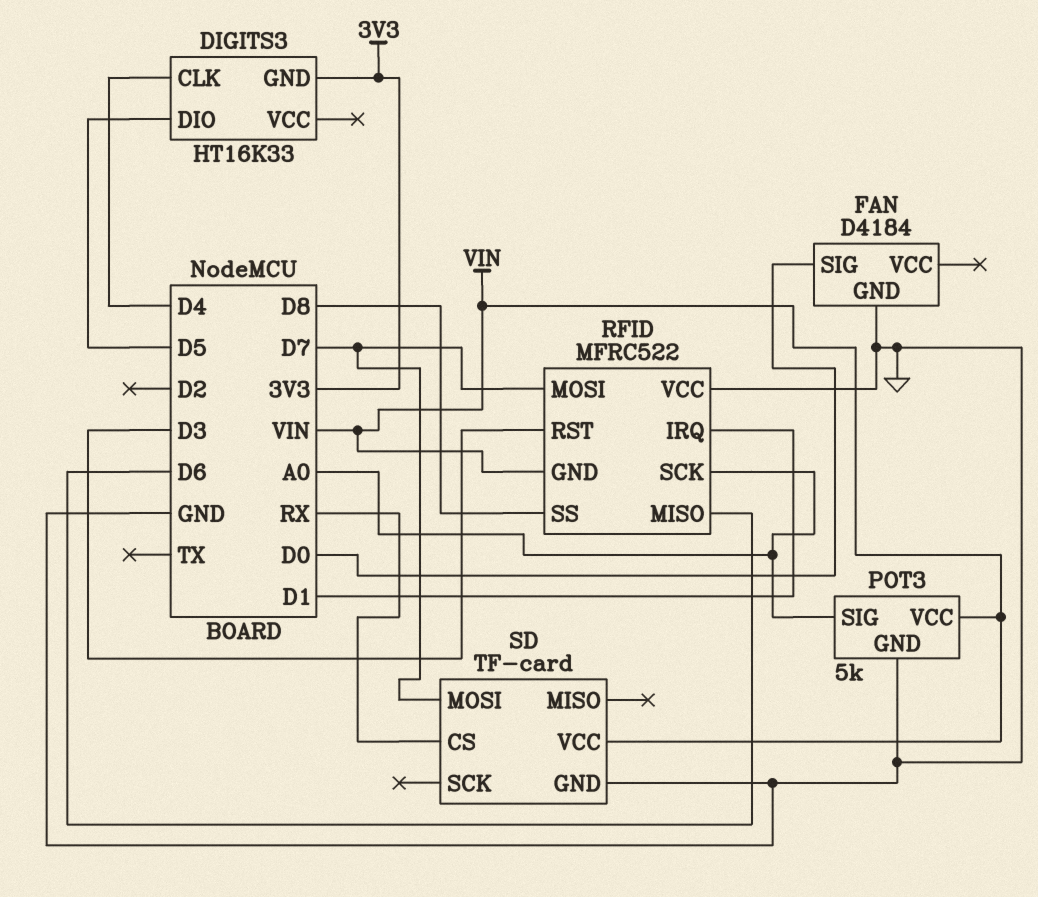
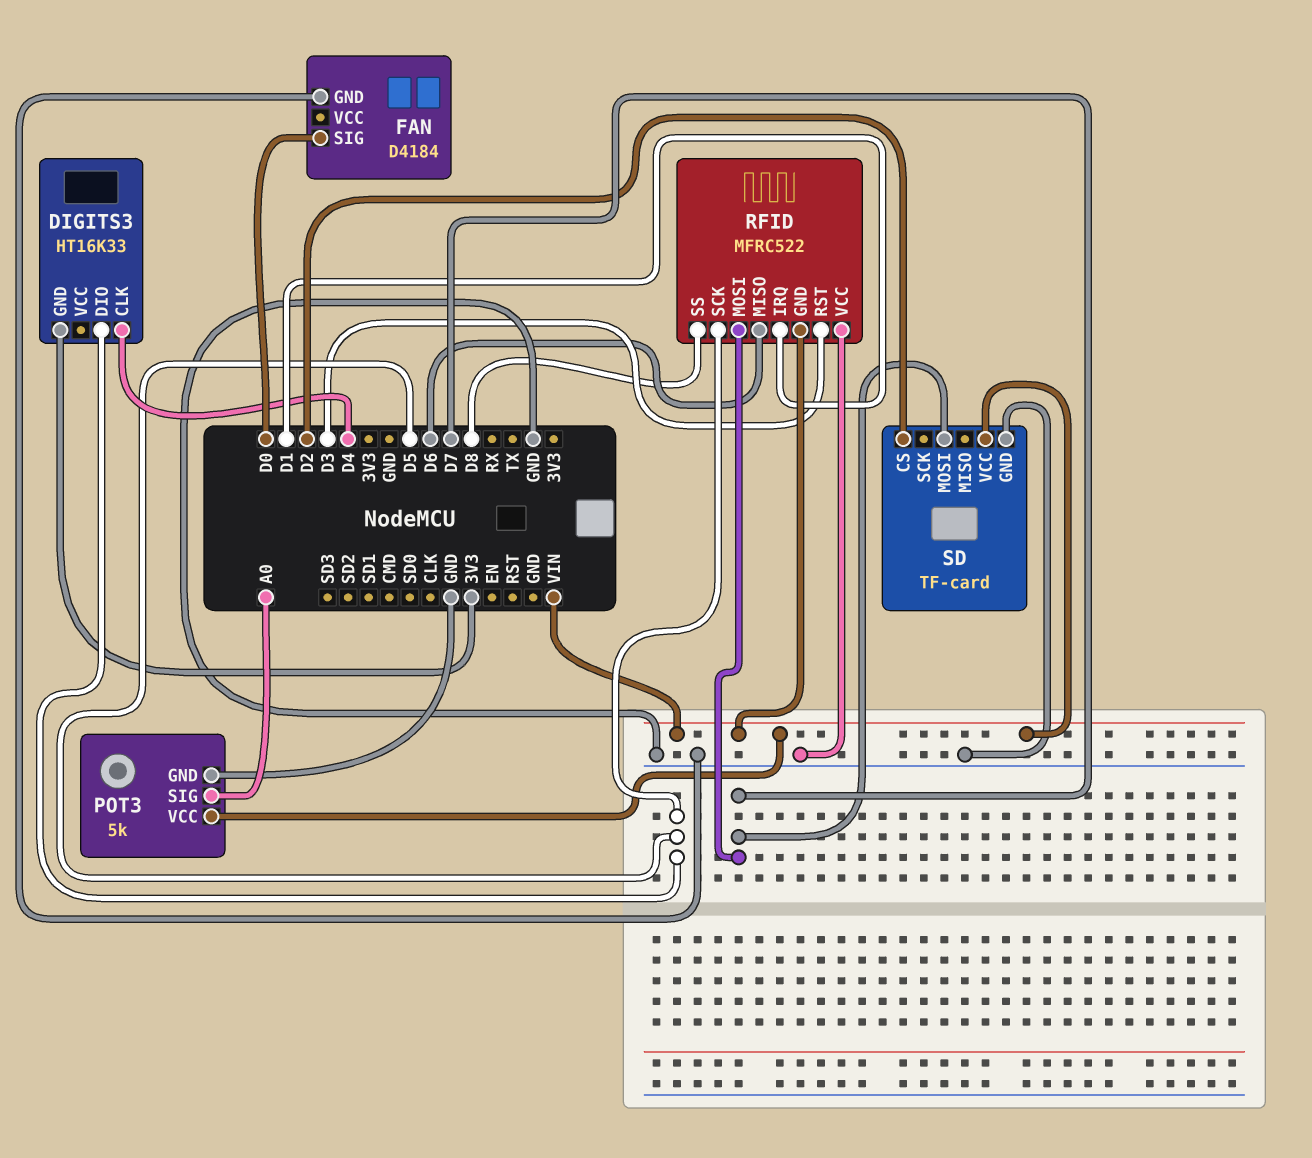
RFID pin SCK: A0 -> D5
SD pin CS: RX -> D2

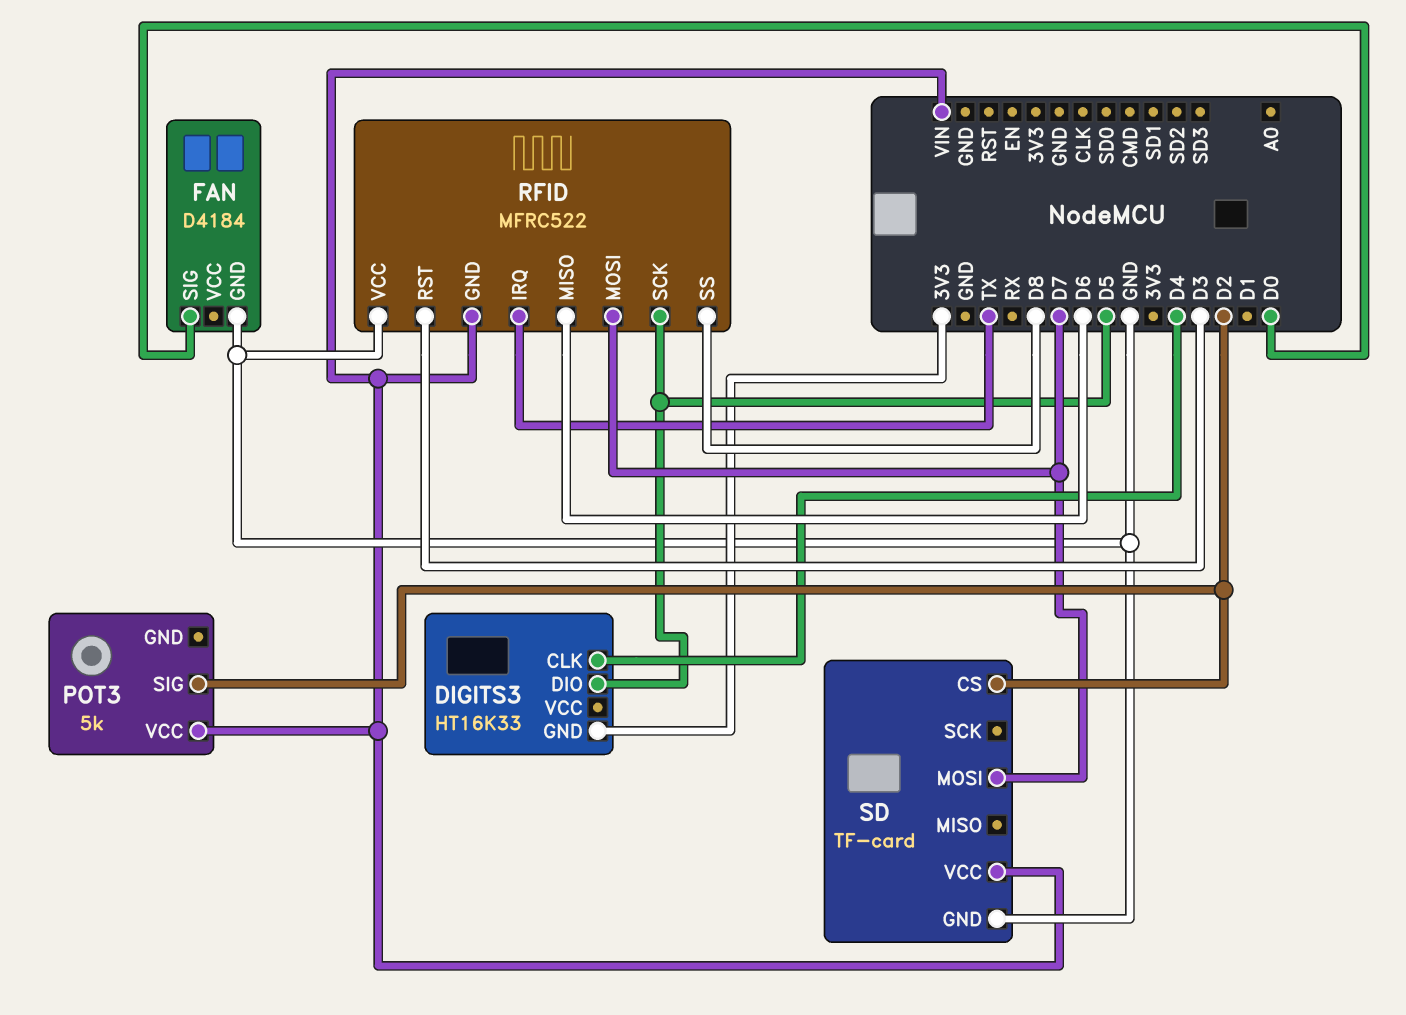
POT3 pin GND: GND -> none
POT3 pin SIG: A0 -> D2
RFID pin IRQ: D1 -> TX

